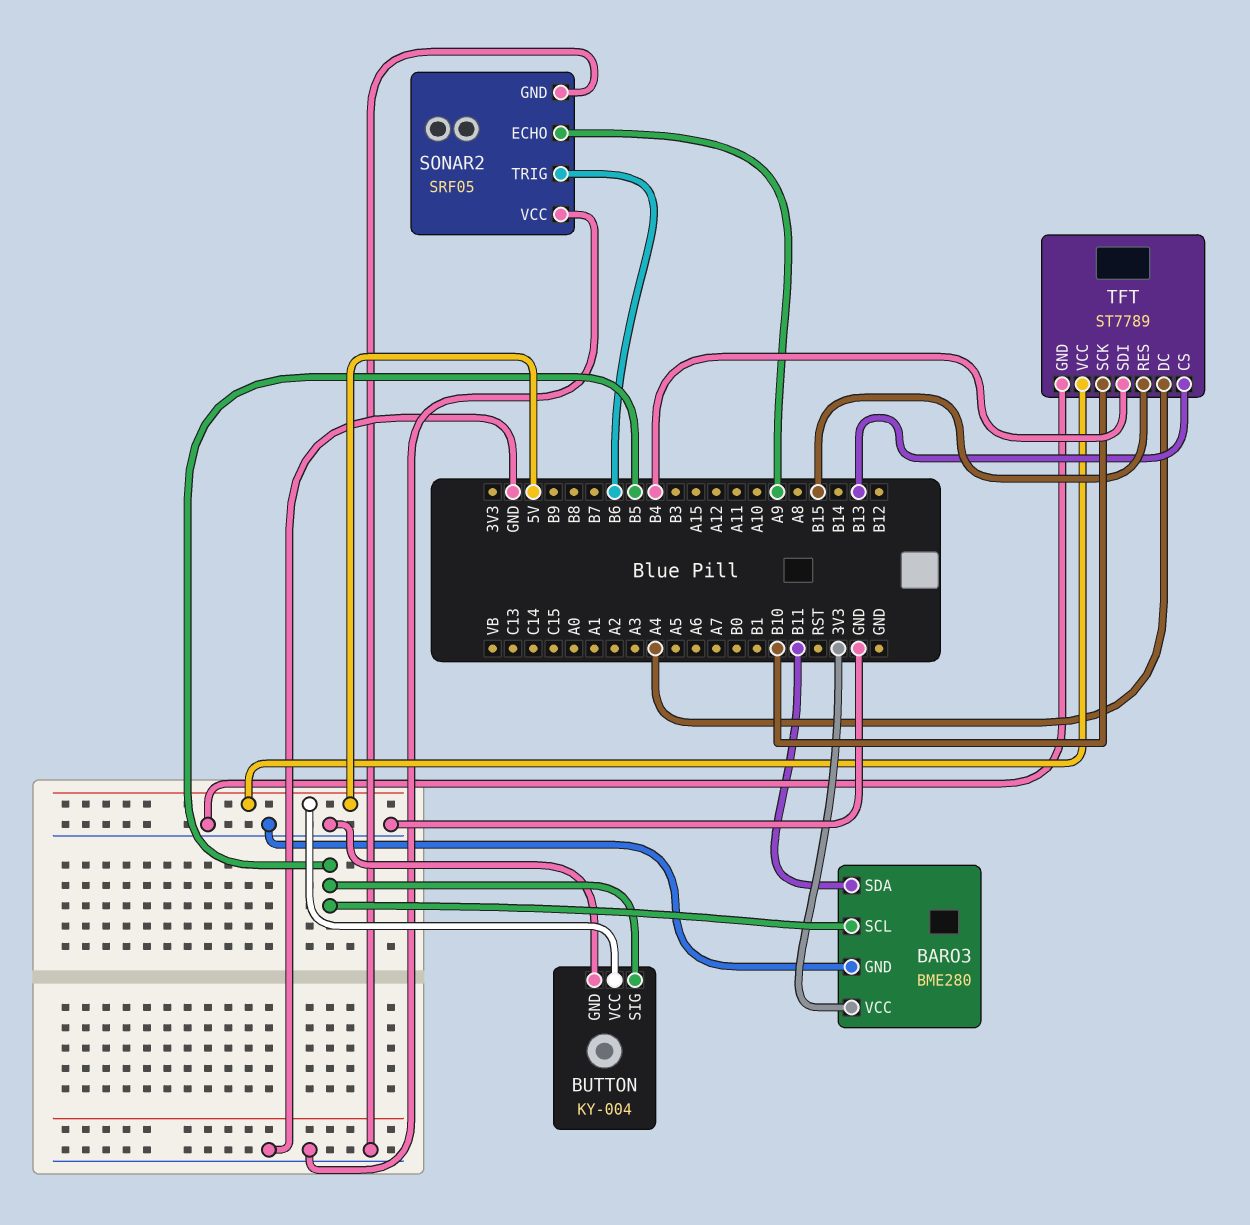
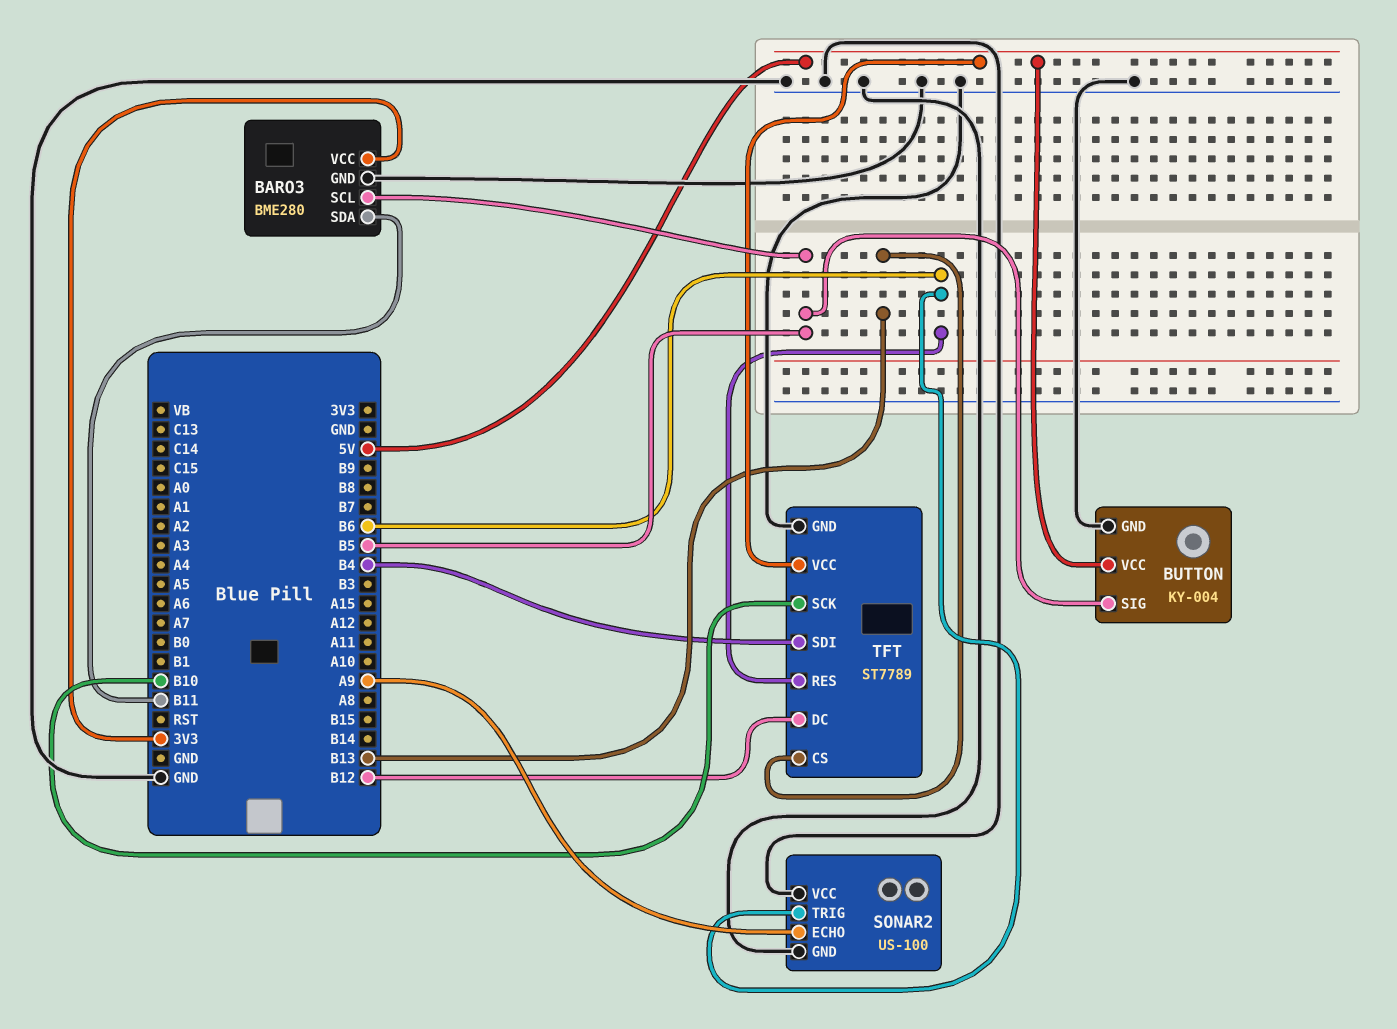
SONAR2: SRF05 -> US-100
TFT pin DC: A4 -> B12
TFT pin RES: B15 -> B6

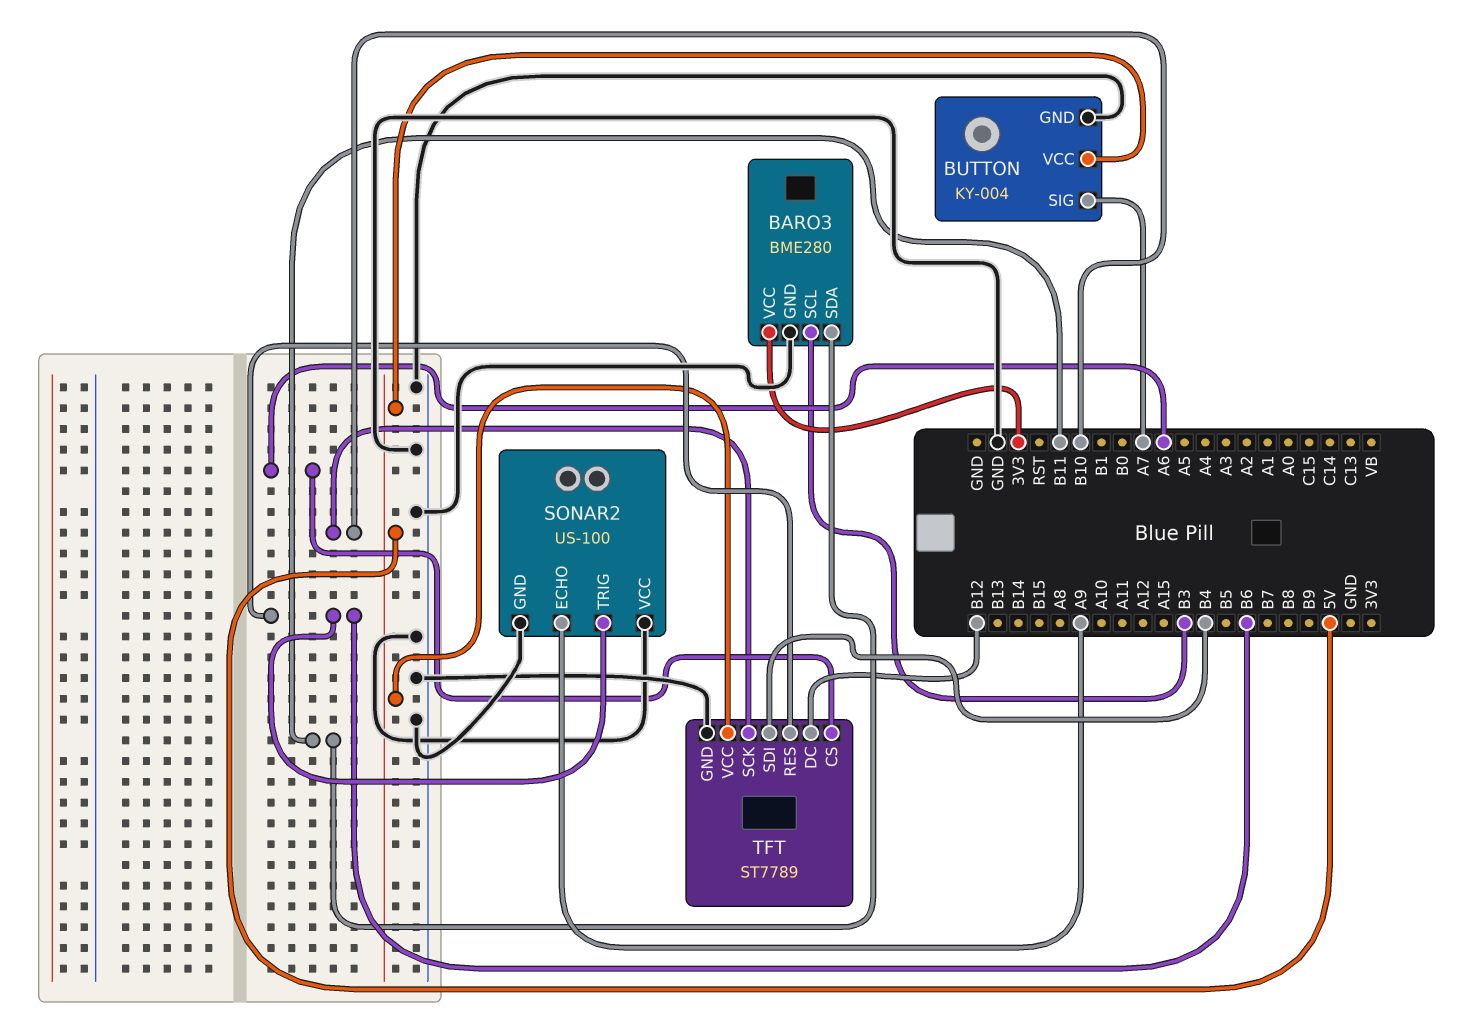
BARO3 pin SCL: B5 -> B3
BUTTON pin SIG: B5 -> A7
TFT pin CS: B13 -> A6

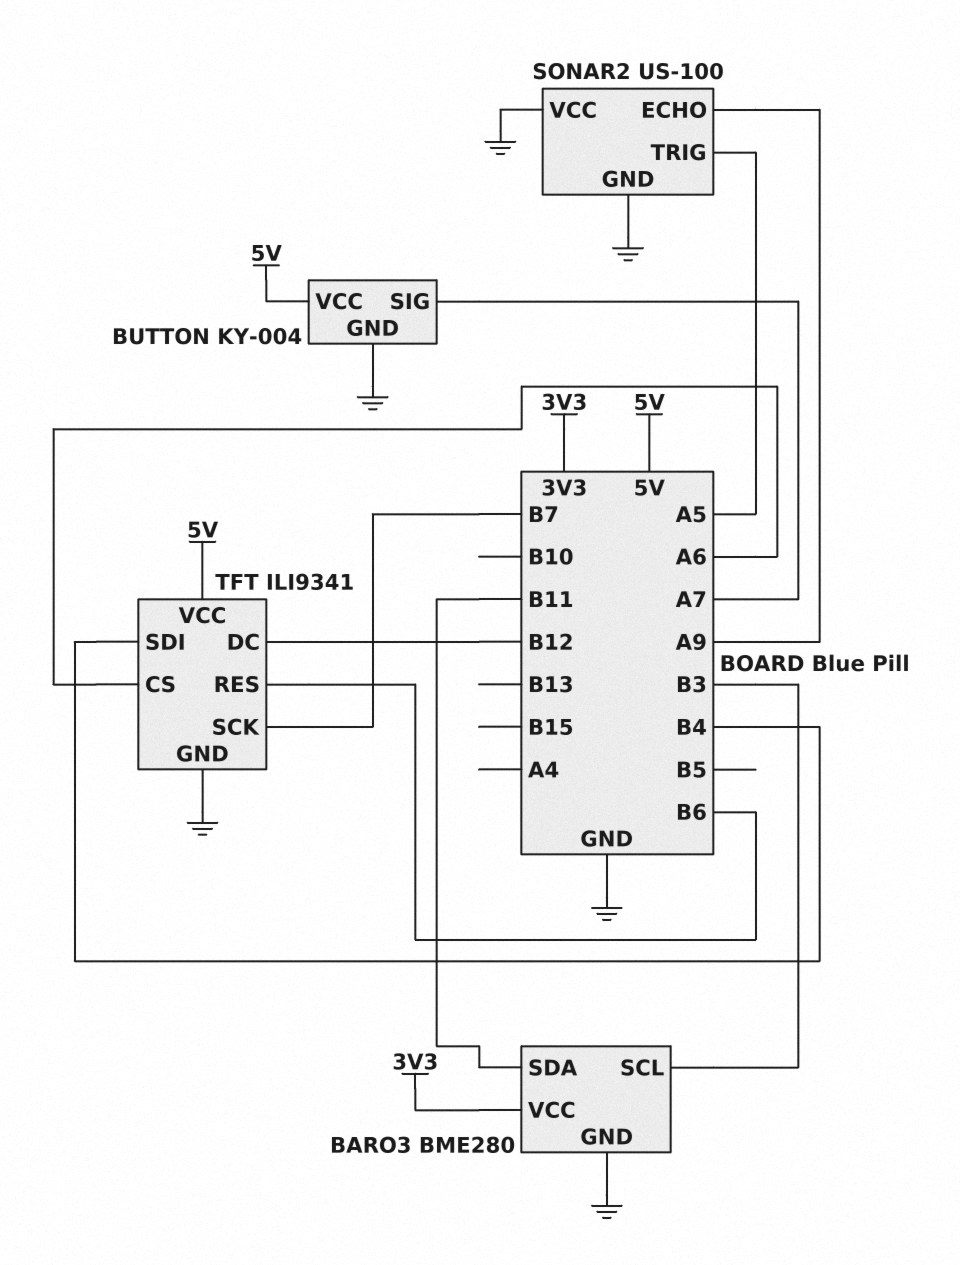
SONAR2 pin TRIG: B6 -> A5
TFT: ST7789 -> ILI9341
TFT pin SCK: B10 -> B7

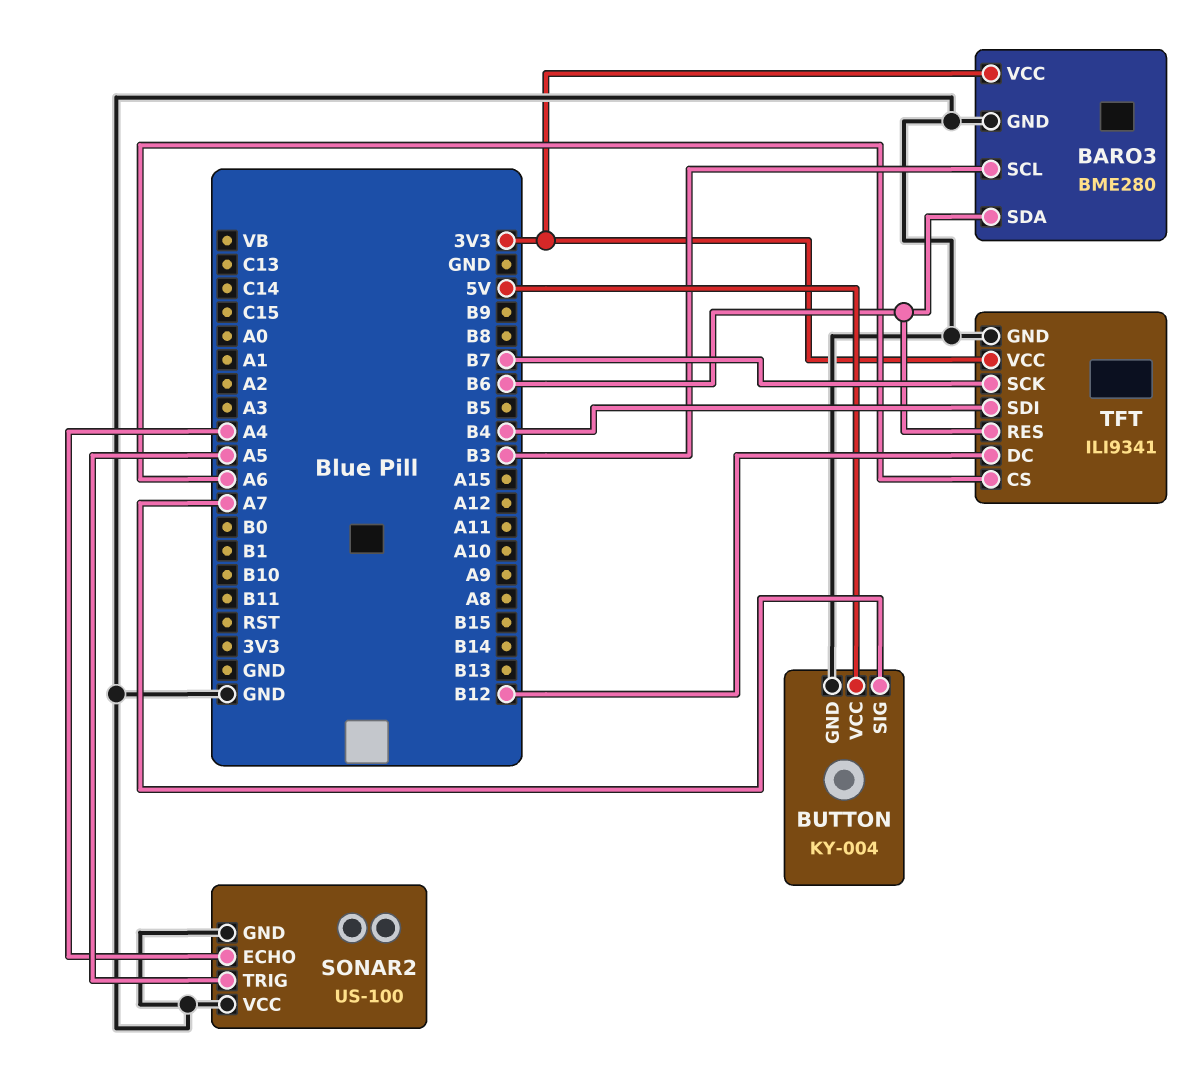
BARO3 pin SDA: B11 -> B6
SONAR2 pin ECHO: A9 -> A4
TFT pin VCC: 5V -> 3V3

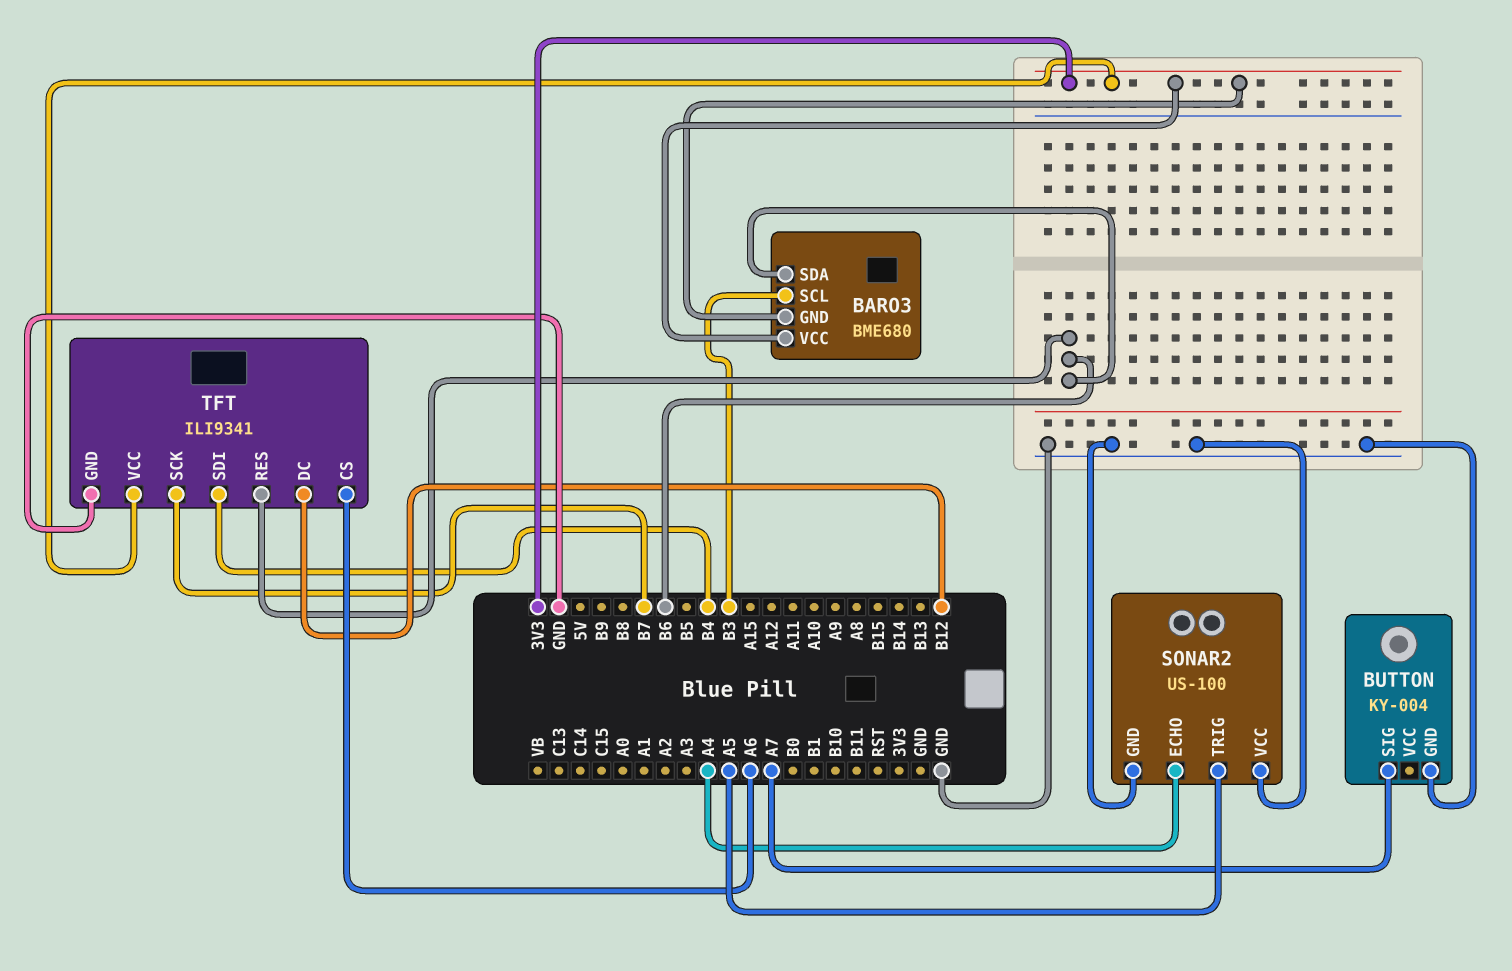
BARO3: BME280 -> BME680
BARO3 pin GND: GND -> 3V3
BUTTON pin VCC: 5V -> none

